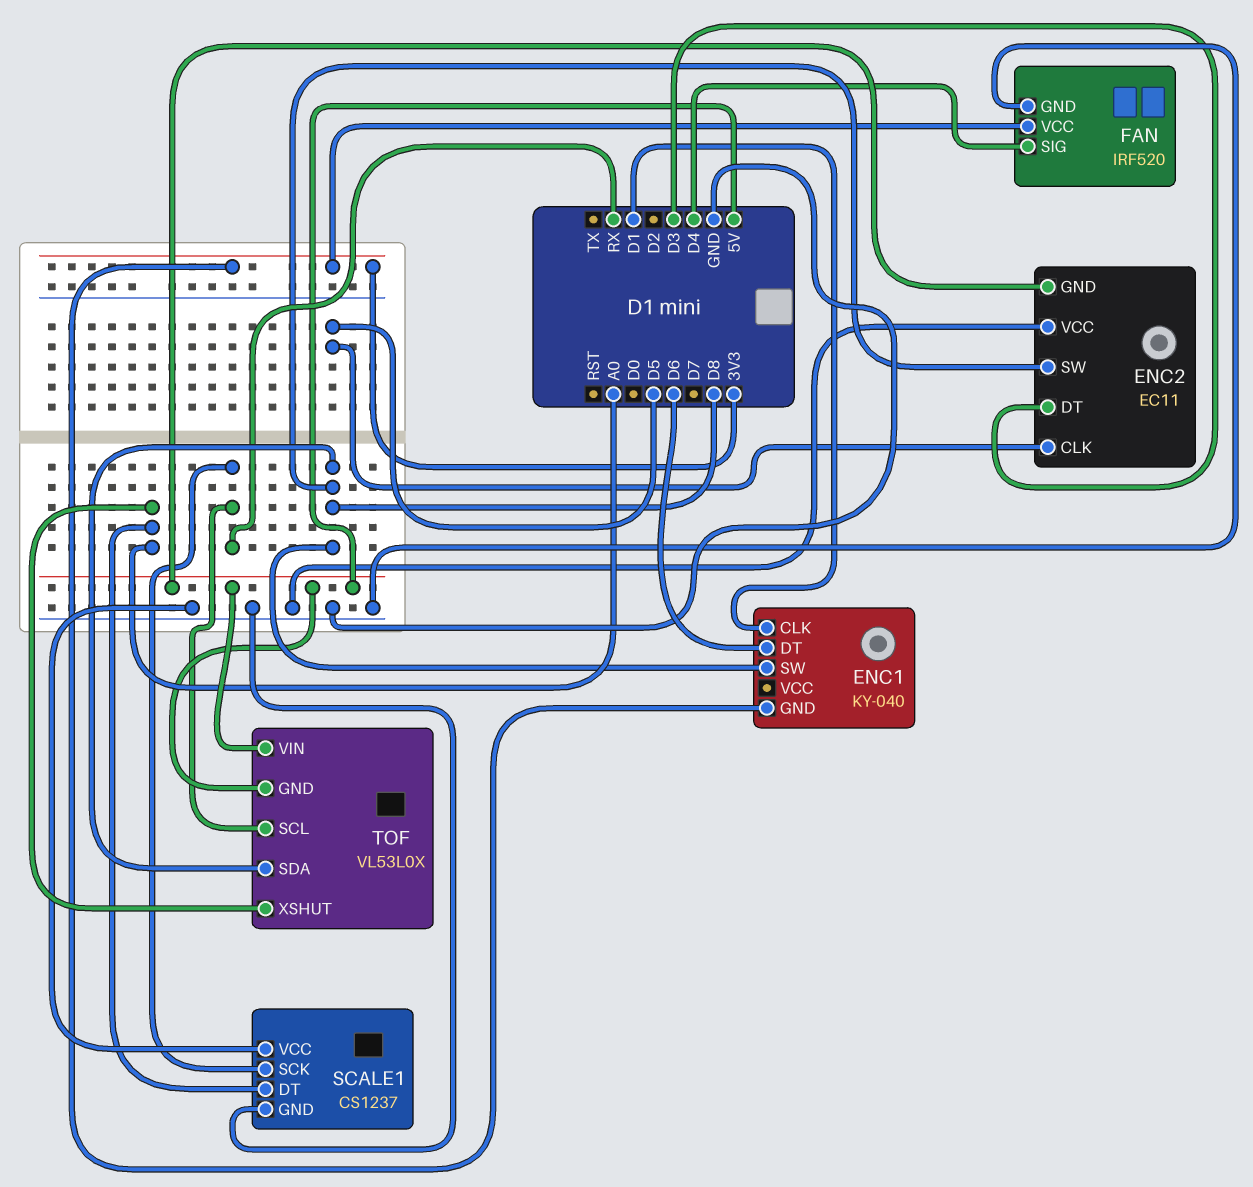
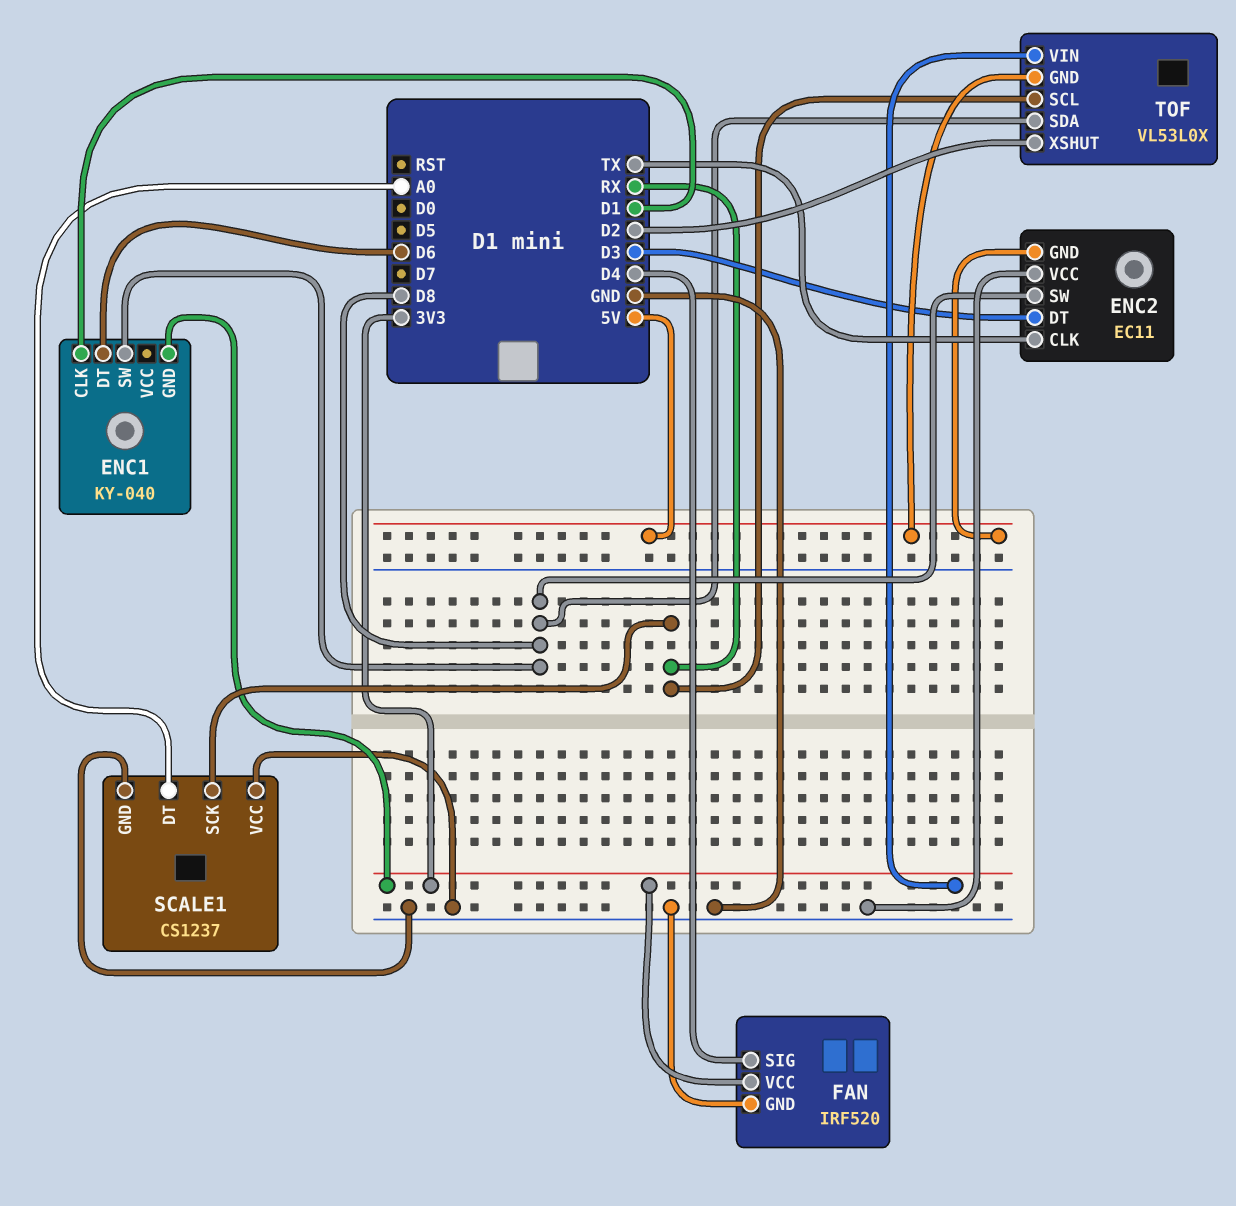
ENC2 pin CLK: D5 -> TX
TOF pin VIN: 5V -> 3V3
TOF pin XSHUT: A0 -> D2

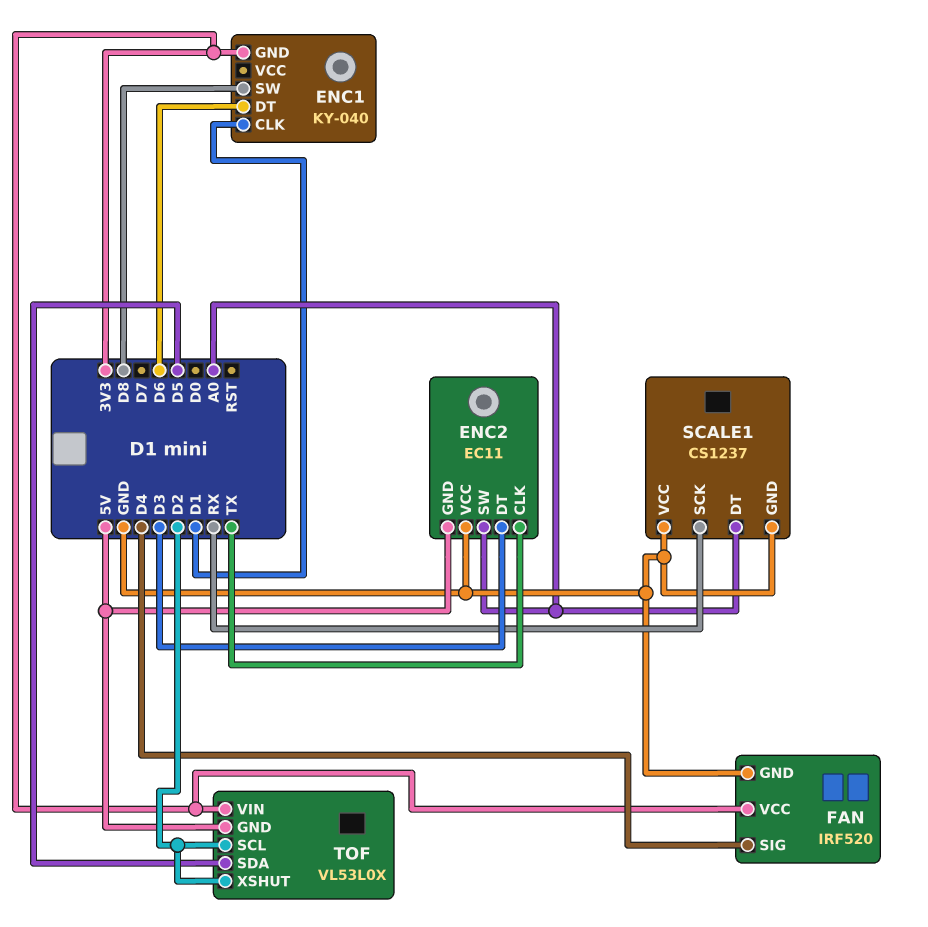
ENC2 pin SW: D8 -> A0
TOF pin SCL: RX -> D2
TOF pin SDA: D8 -> D5

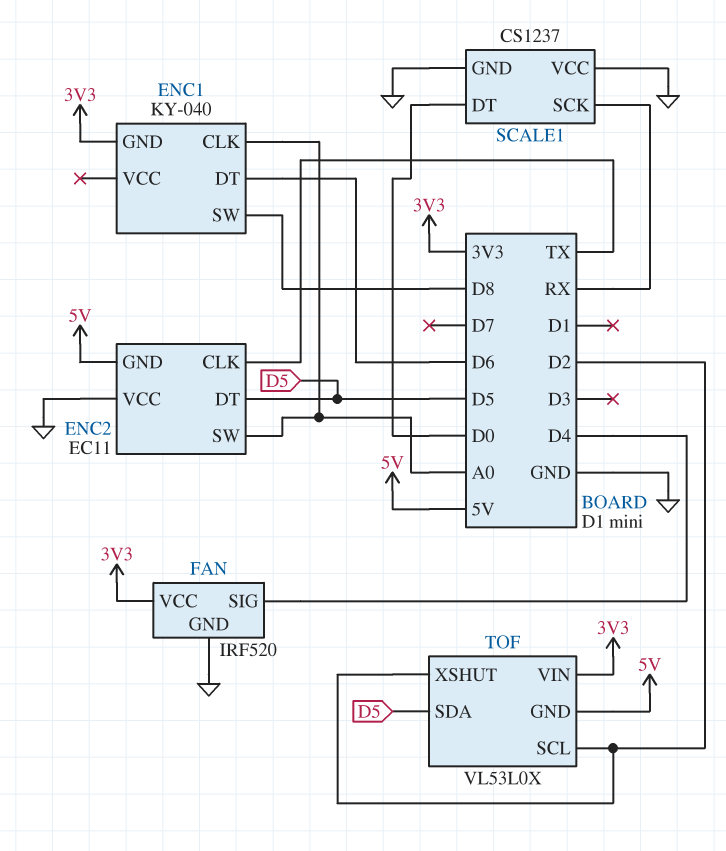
ENC1 pin CLK: D1 -> A0
ENC2 pin DT: D3 -> D5
SCALE1 pin DT: A0 -> D0

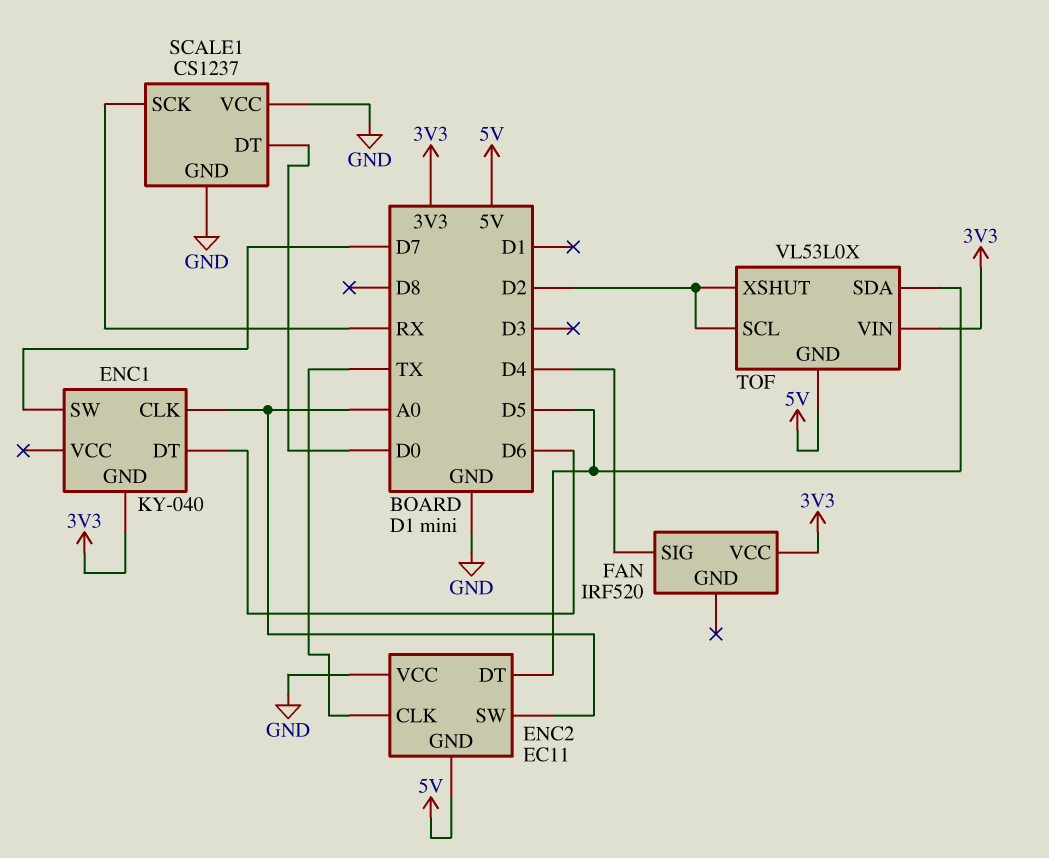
ENC1 pin SW: D8 -> D7
FAN pin GND: GND -> none

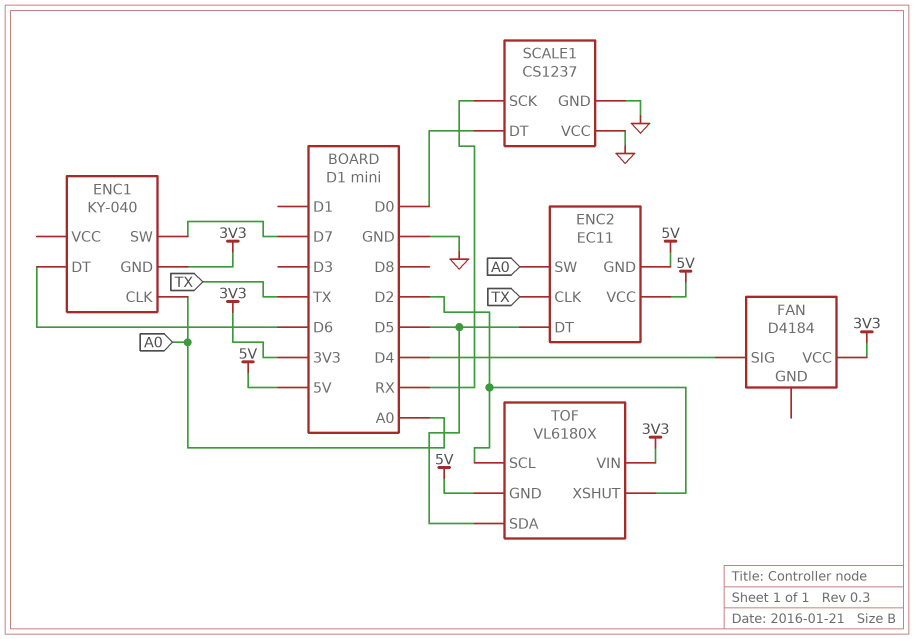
ENC2 pin VCC: GND -> 5V
FAN: IRF520 -> D4184
TOF: VL53L0X -> VL6180X

